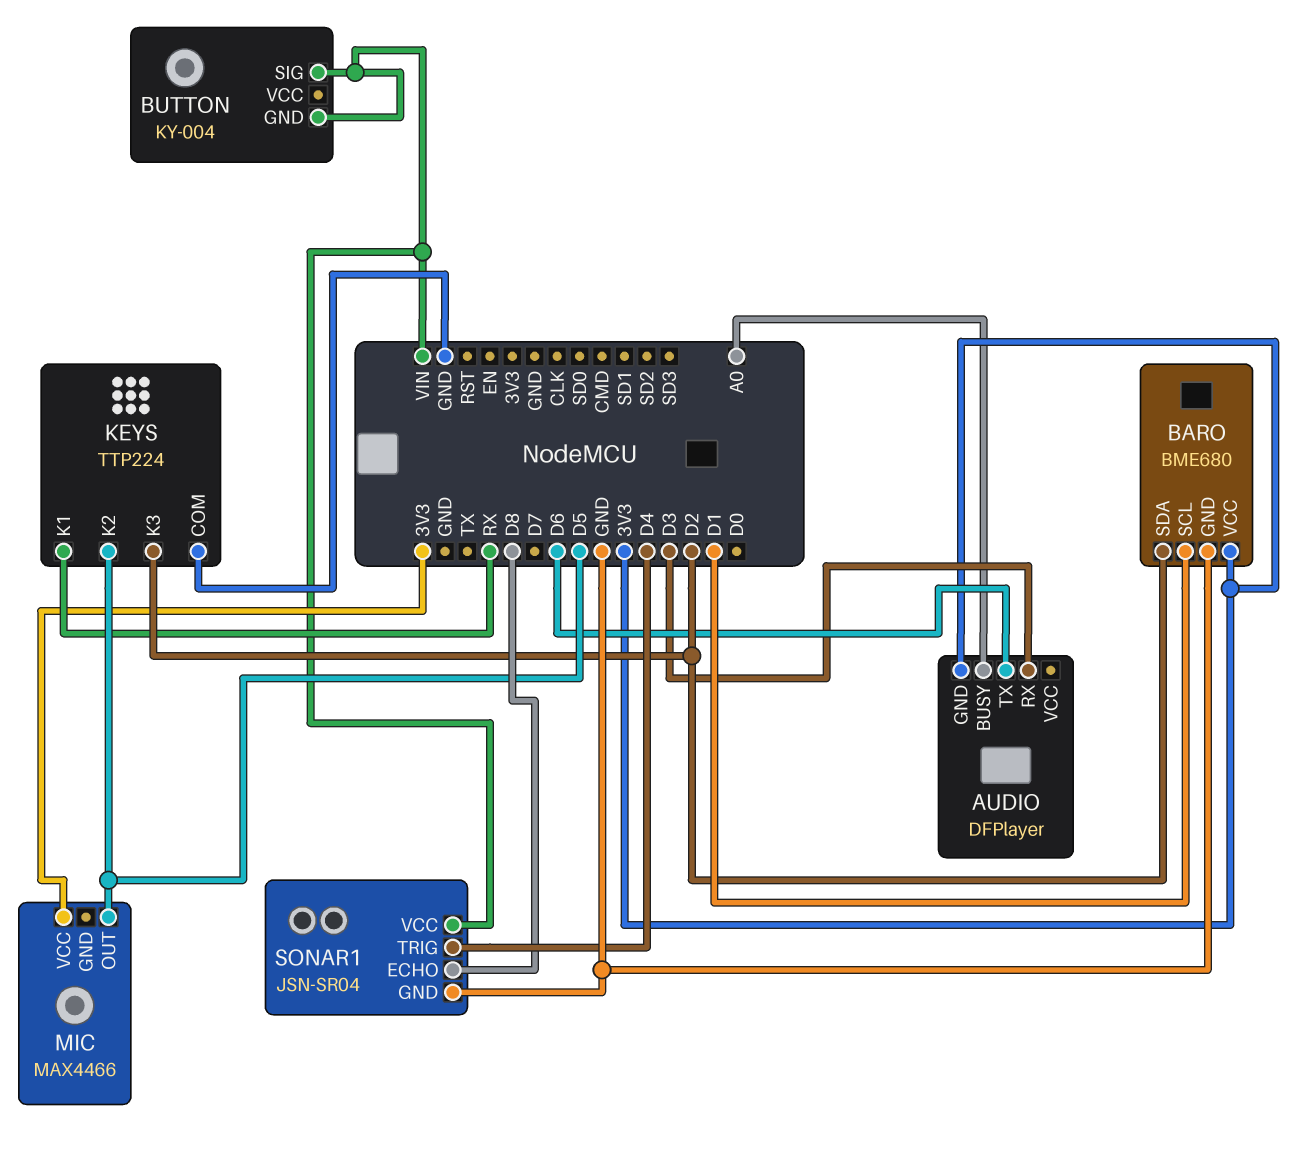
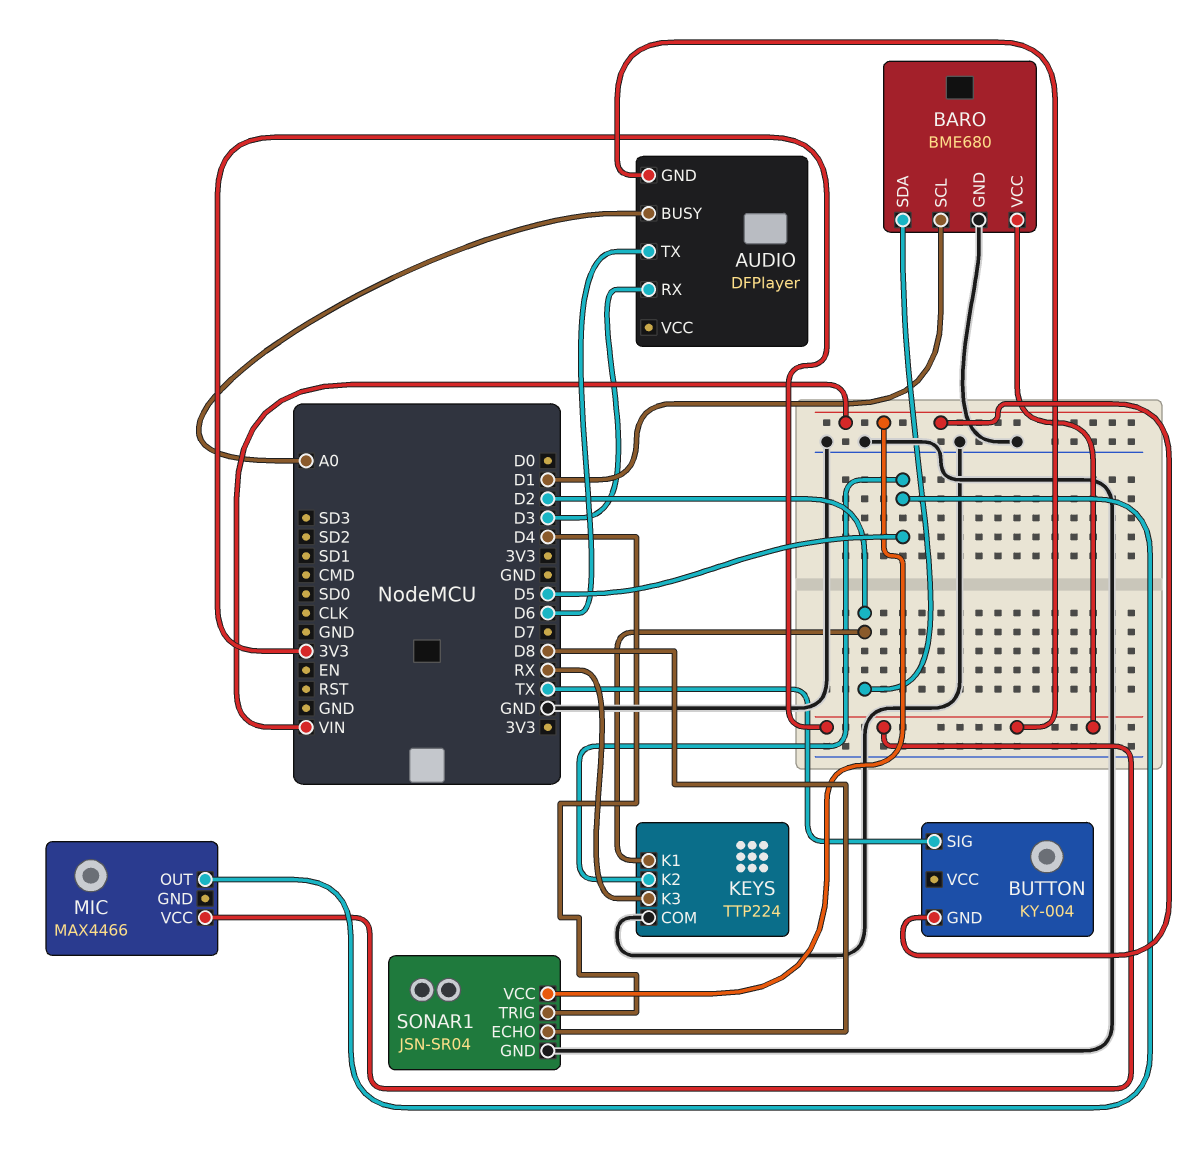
BUTTON pin SIG: VIN -> TX
KEYS pin K1: RX -> D2
KEYS pin K3: D2 -> RX

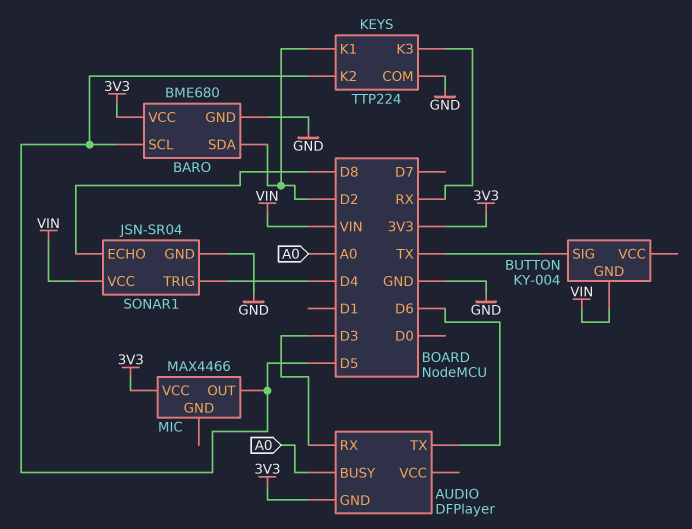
BARO pin SCL: D1 -> D5

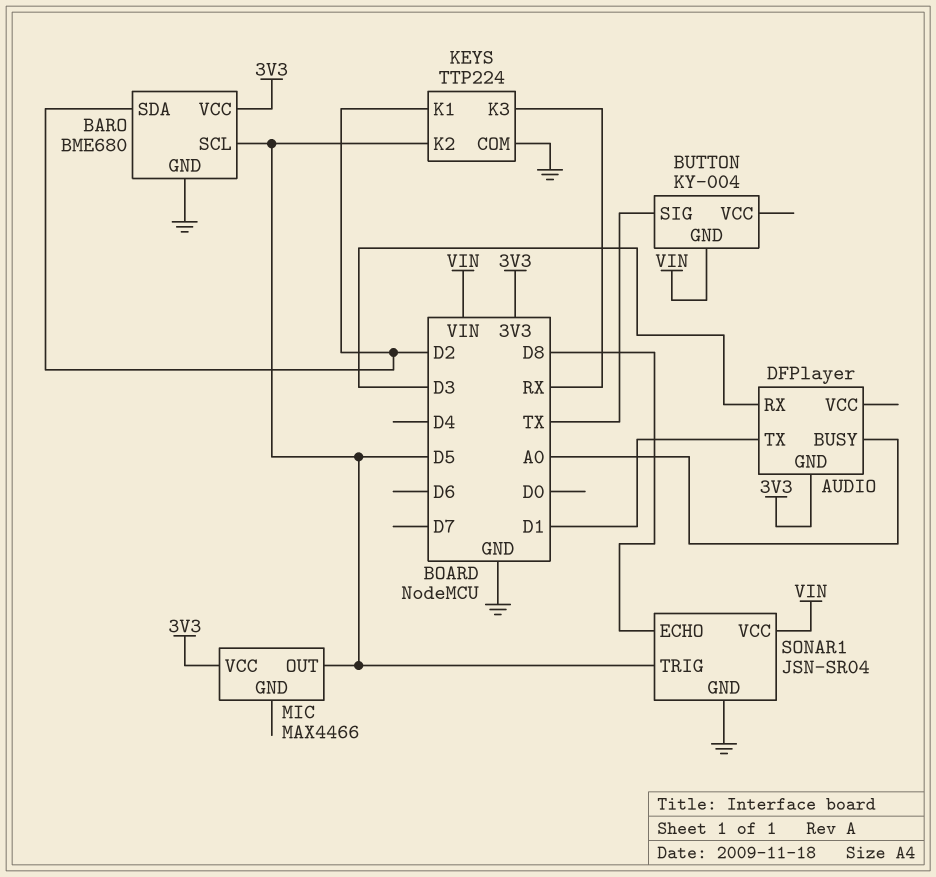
AUDIO pin TX: D6 -> D1
SONAR1 pin TRIG: D4 -> D5

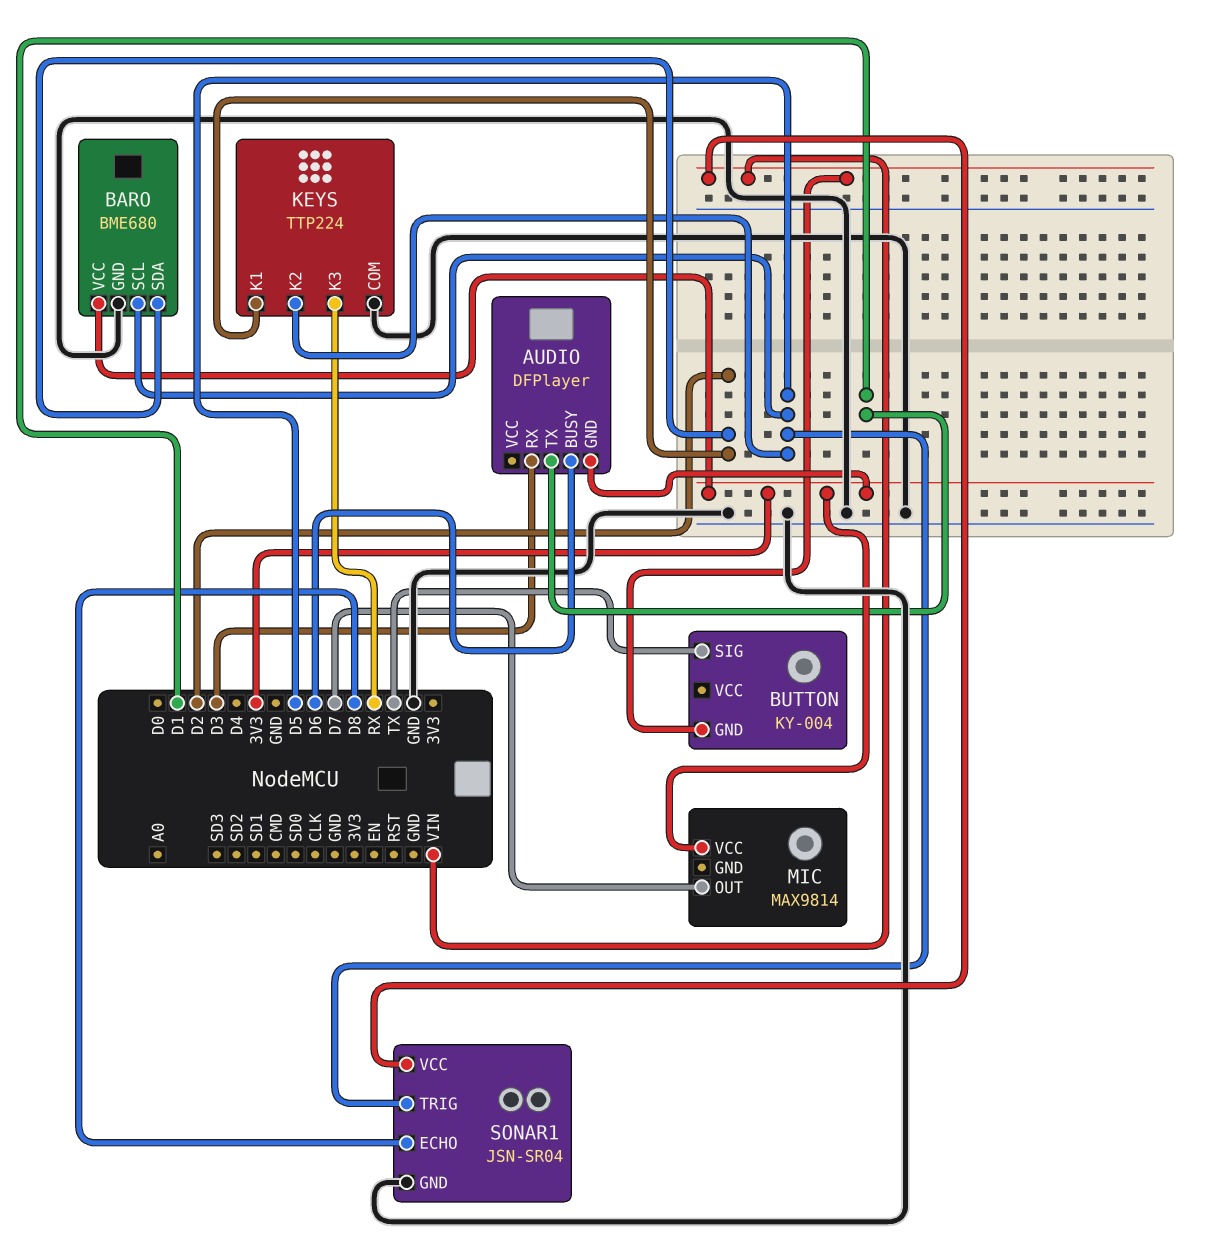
AUDIO pin BUSY: A0 -> D6
MIC: MAX4466 -> MAX9814
MIC pin OUT: D5 -> D7

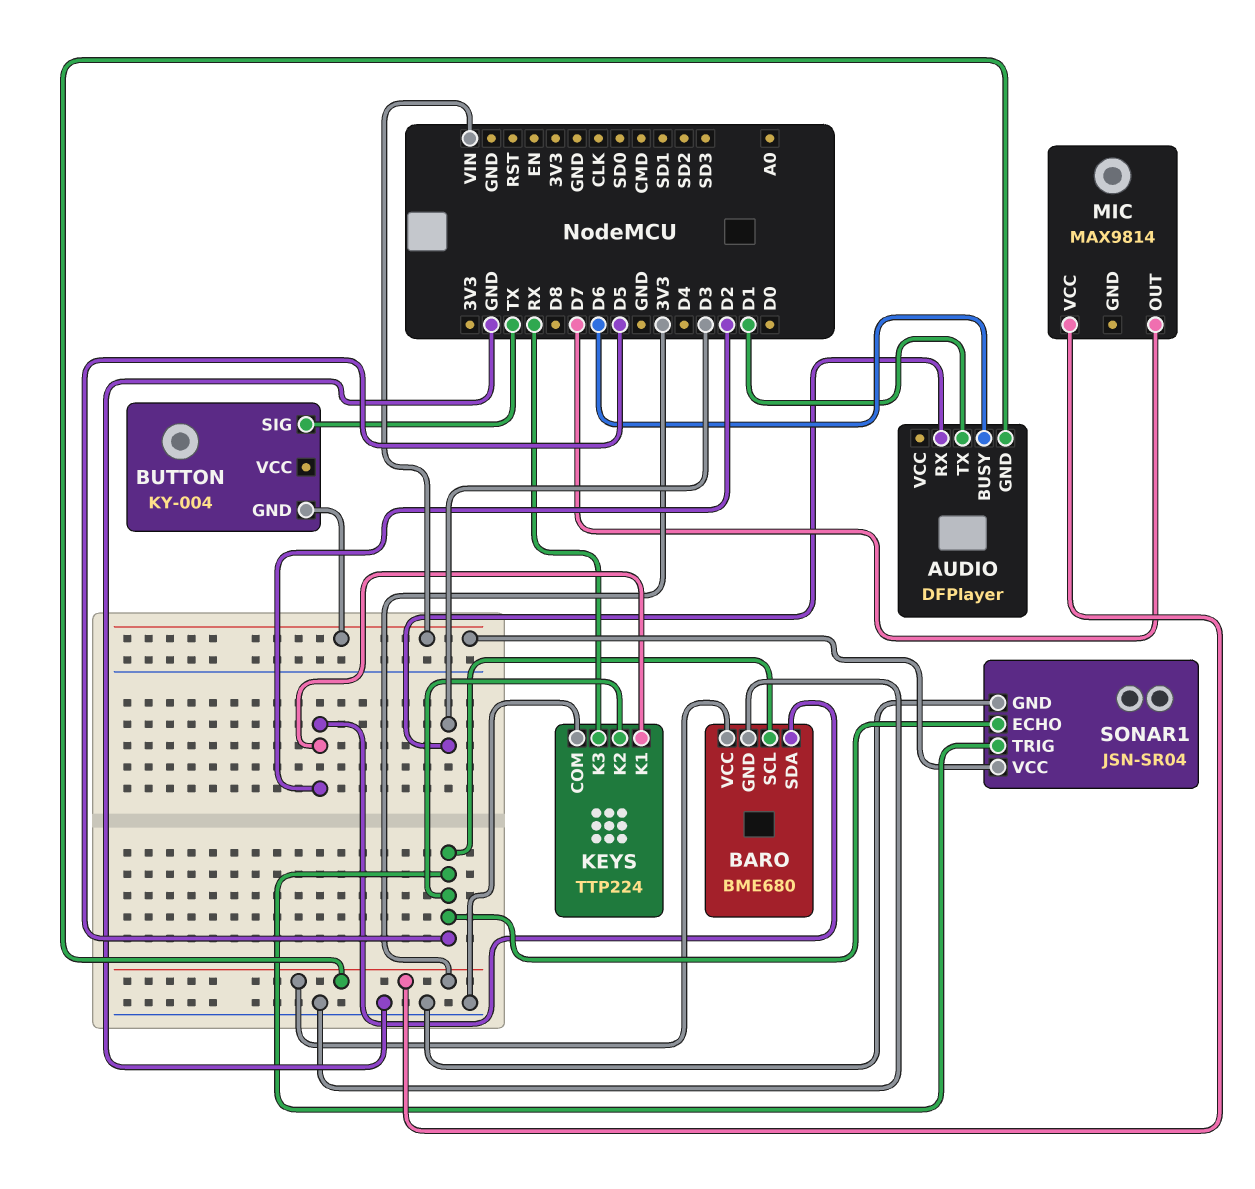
SONAR1 pin ECHO: D8 -> D5

